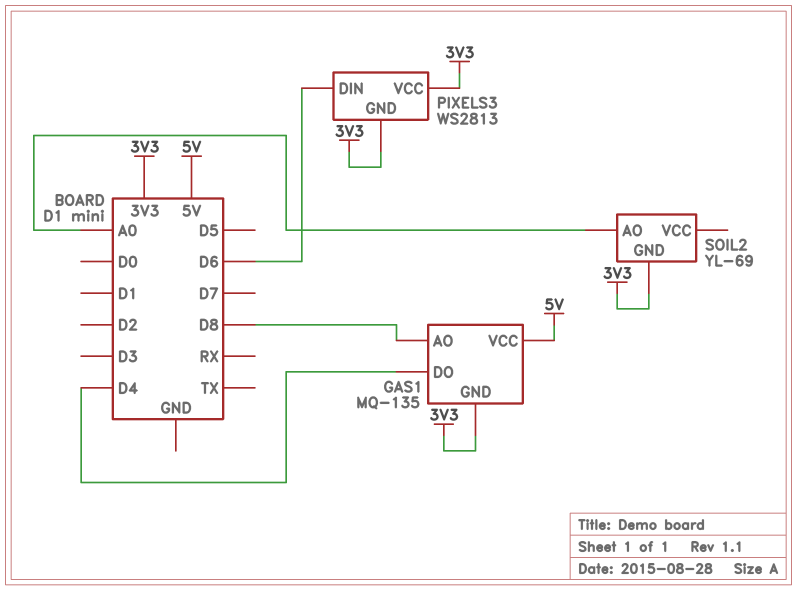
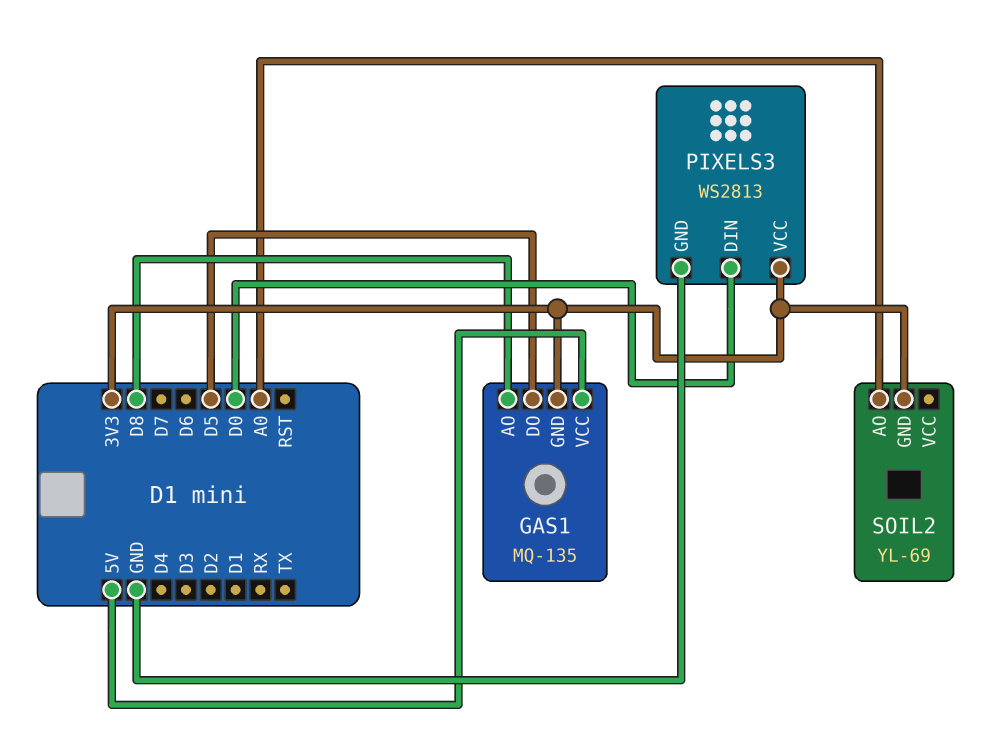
GAS1 pin DO: D4 -> D5
PIXELS3 pin DIN: D6 -> D0
PIXELS3 pin GND: 3V3 -> GND

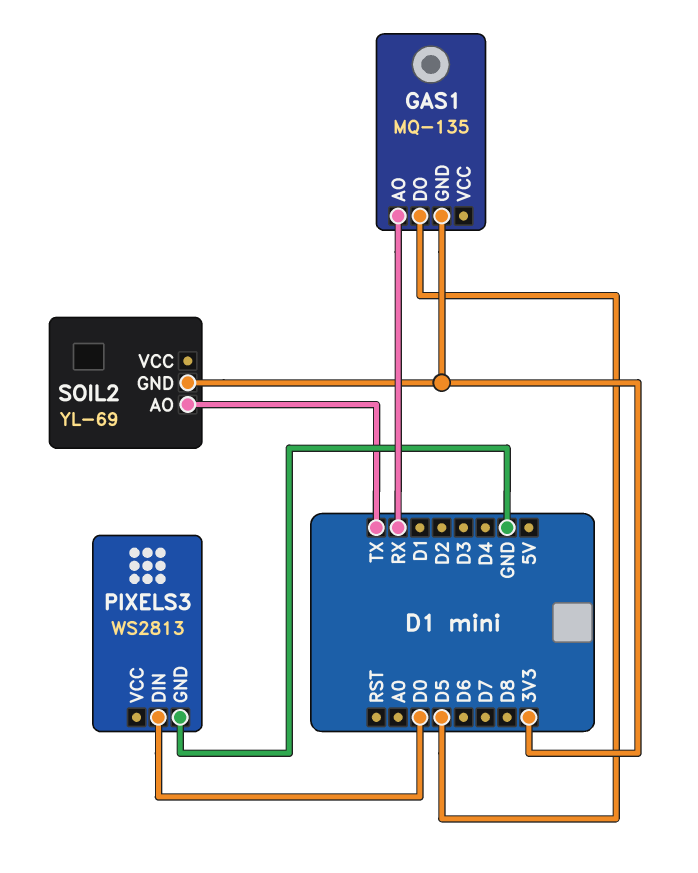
GAS1 pin AO: D8 -> RX
GAS1 pin VCC: 5V -> none
PIXELS3 pin VCC: 3V3 -> none
SOIL2 pin AO: A0 -> TX

